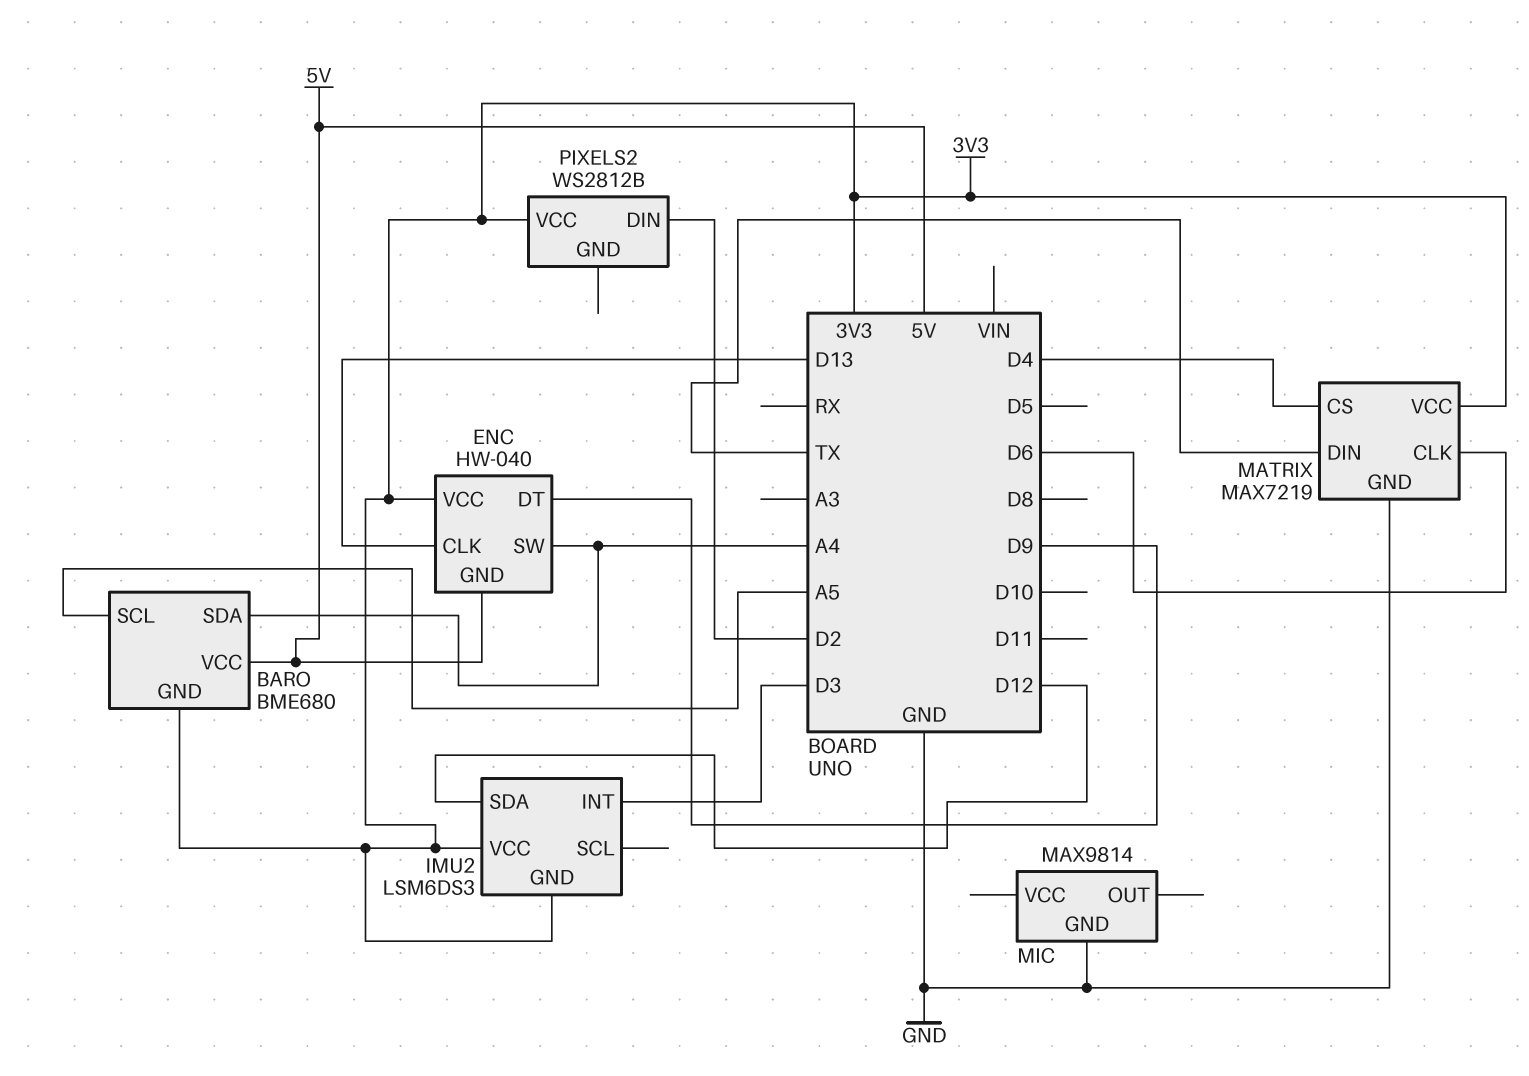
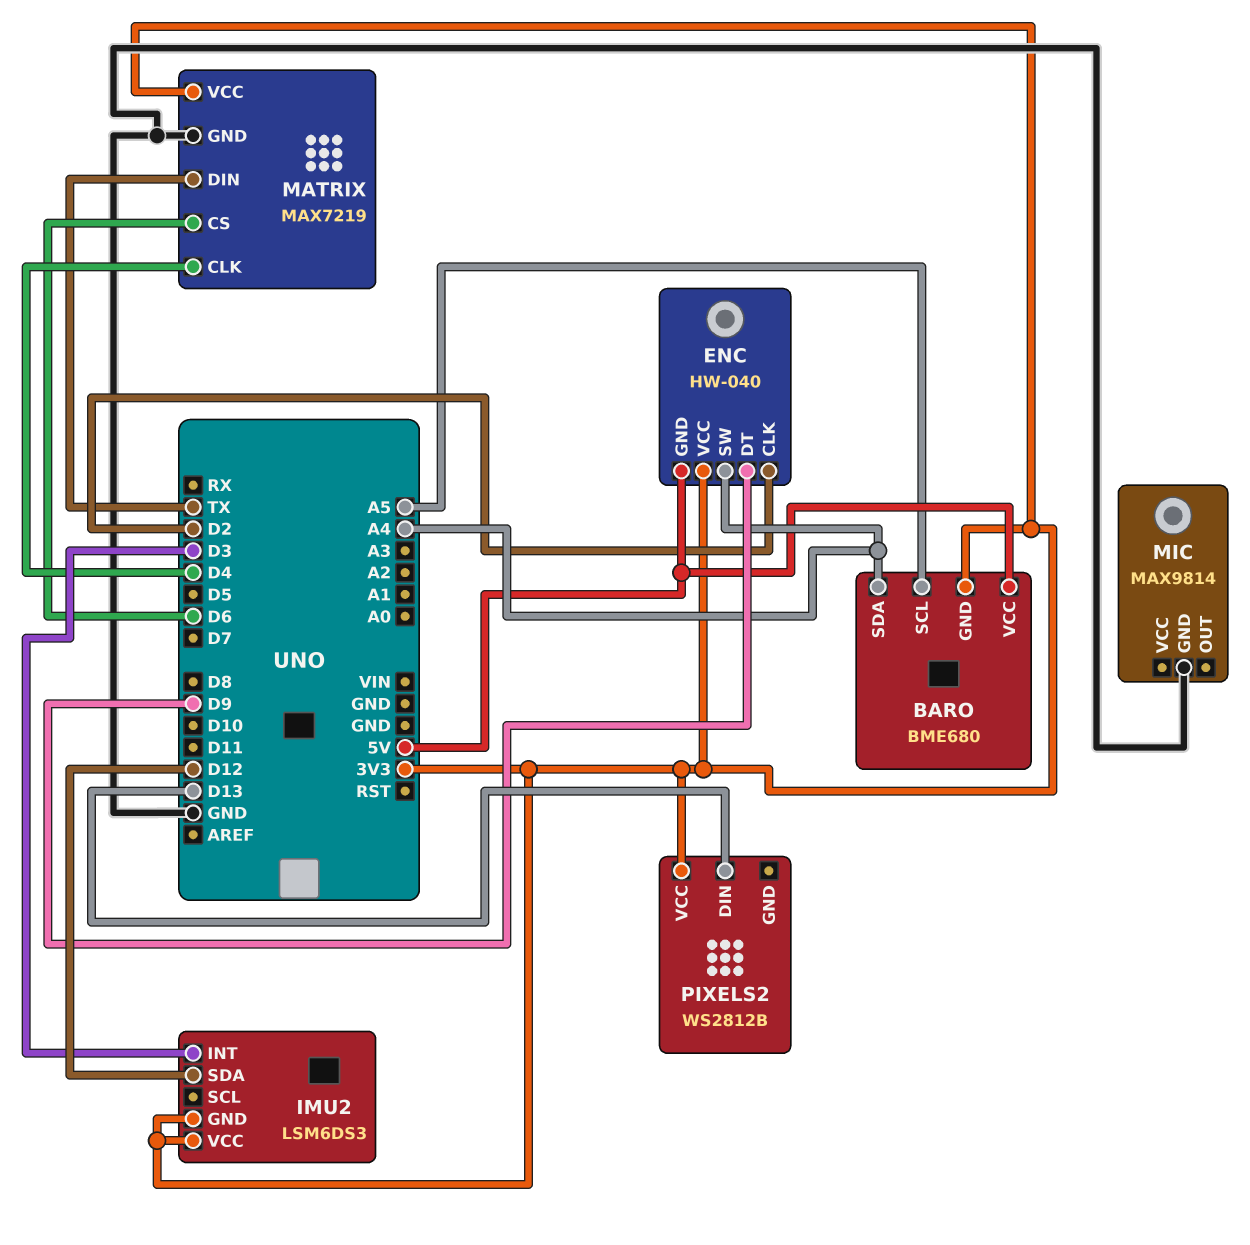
ENC pin CLK: D13 -> D2
MATRIX pin CLK: D6 -> D4
MATRIX pin CS: D4 -> D6
PIXELS2 pin DIN: D2 -> D13

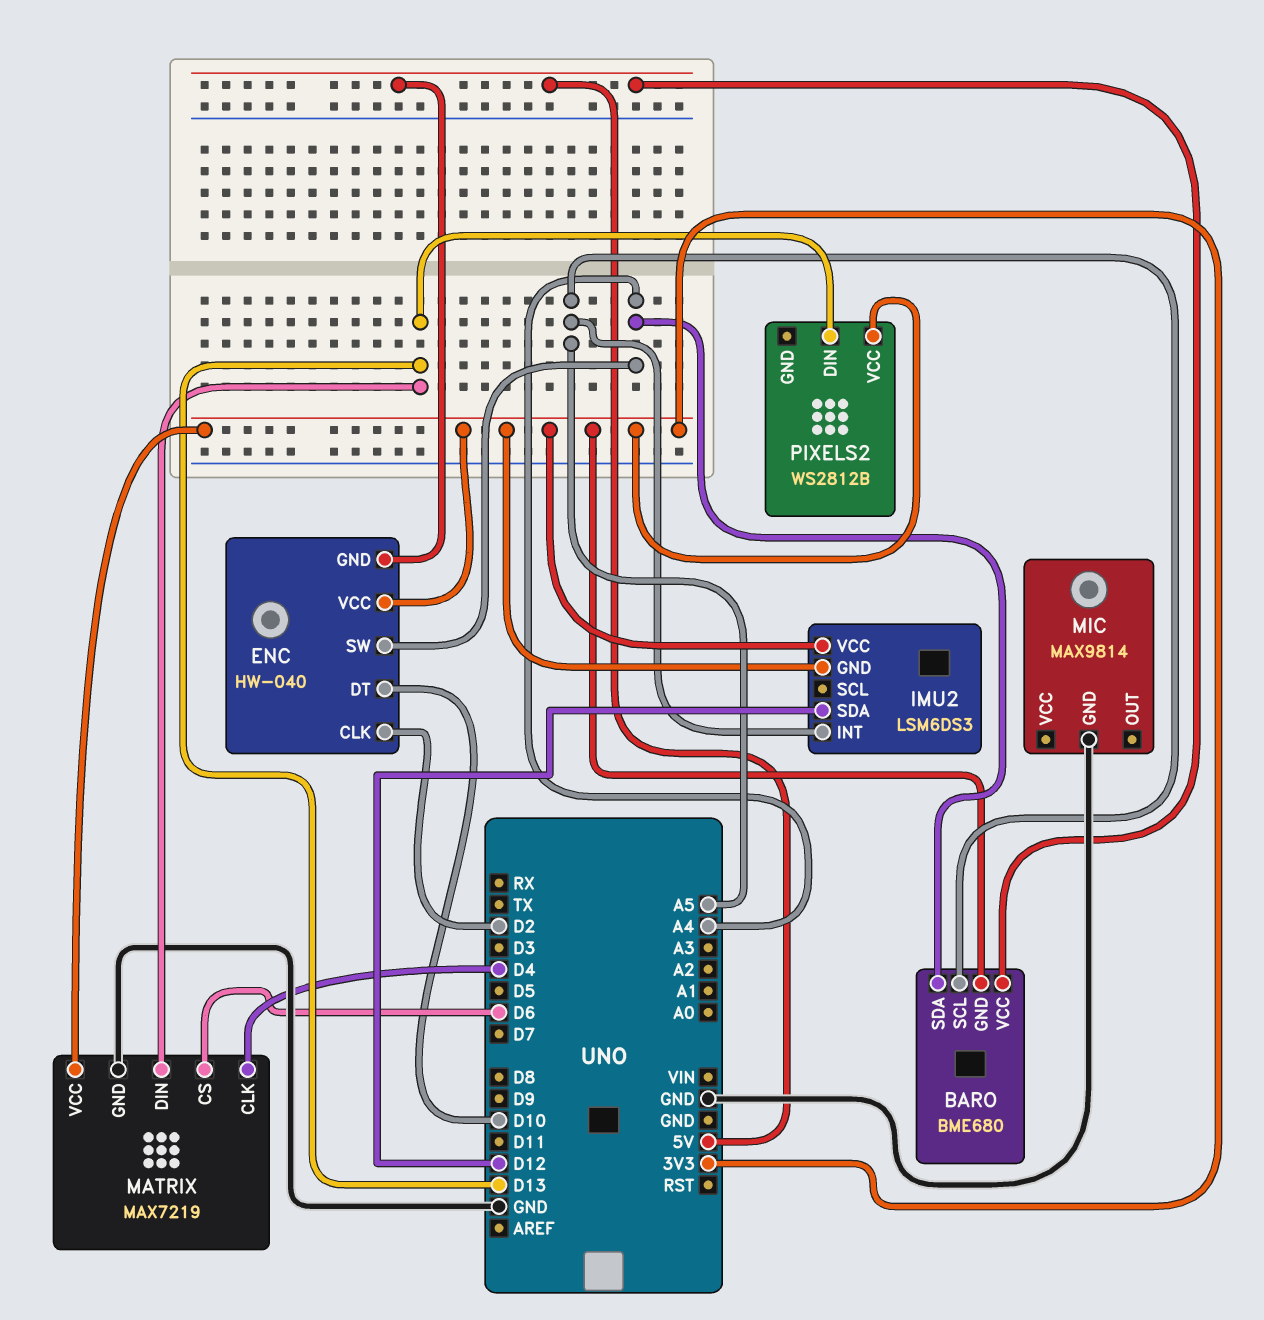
ENC pin DT: D9 -> D10
IMU2 pin INT: D3 -> A5
MATRIX pin DIN: TX -> D13

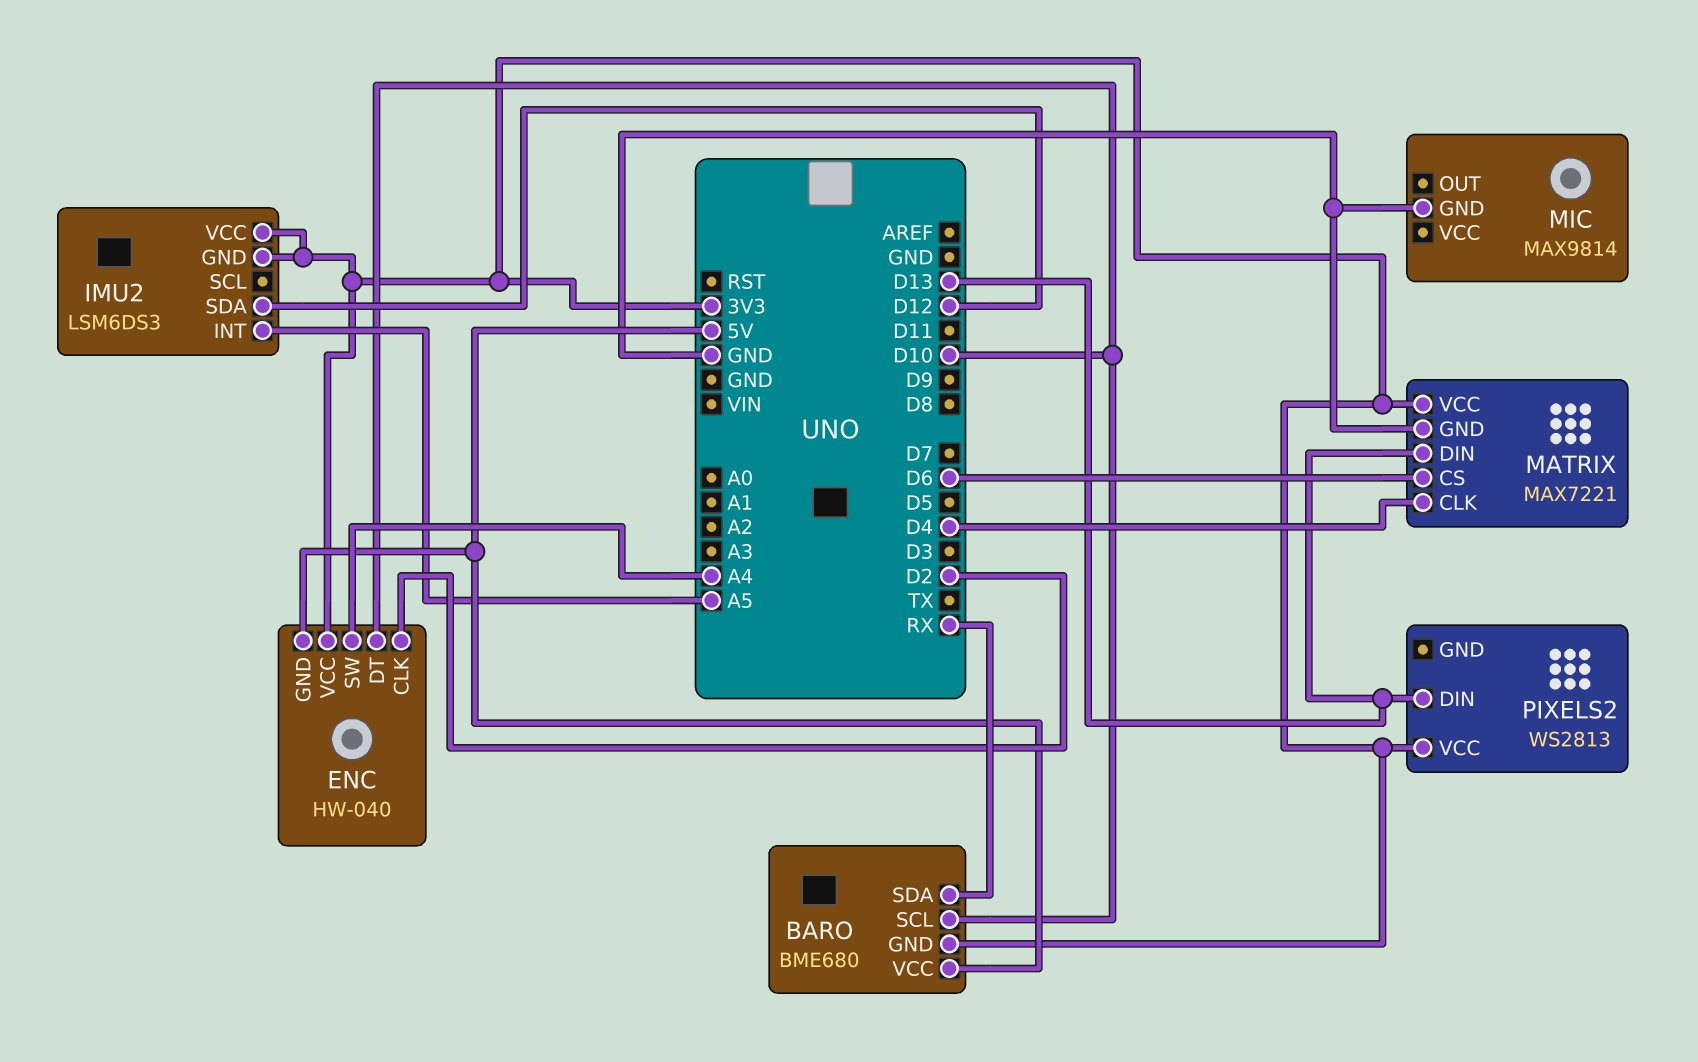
BARO pin SCL: A5 -> D10
BARO pin SDA: A4 -> RX
MATRIX: MAX7219 -> MAX7221
PIXELS2: WS2812B -> WS2813

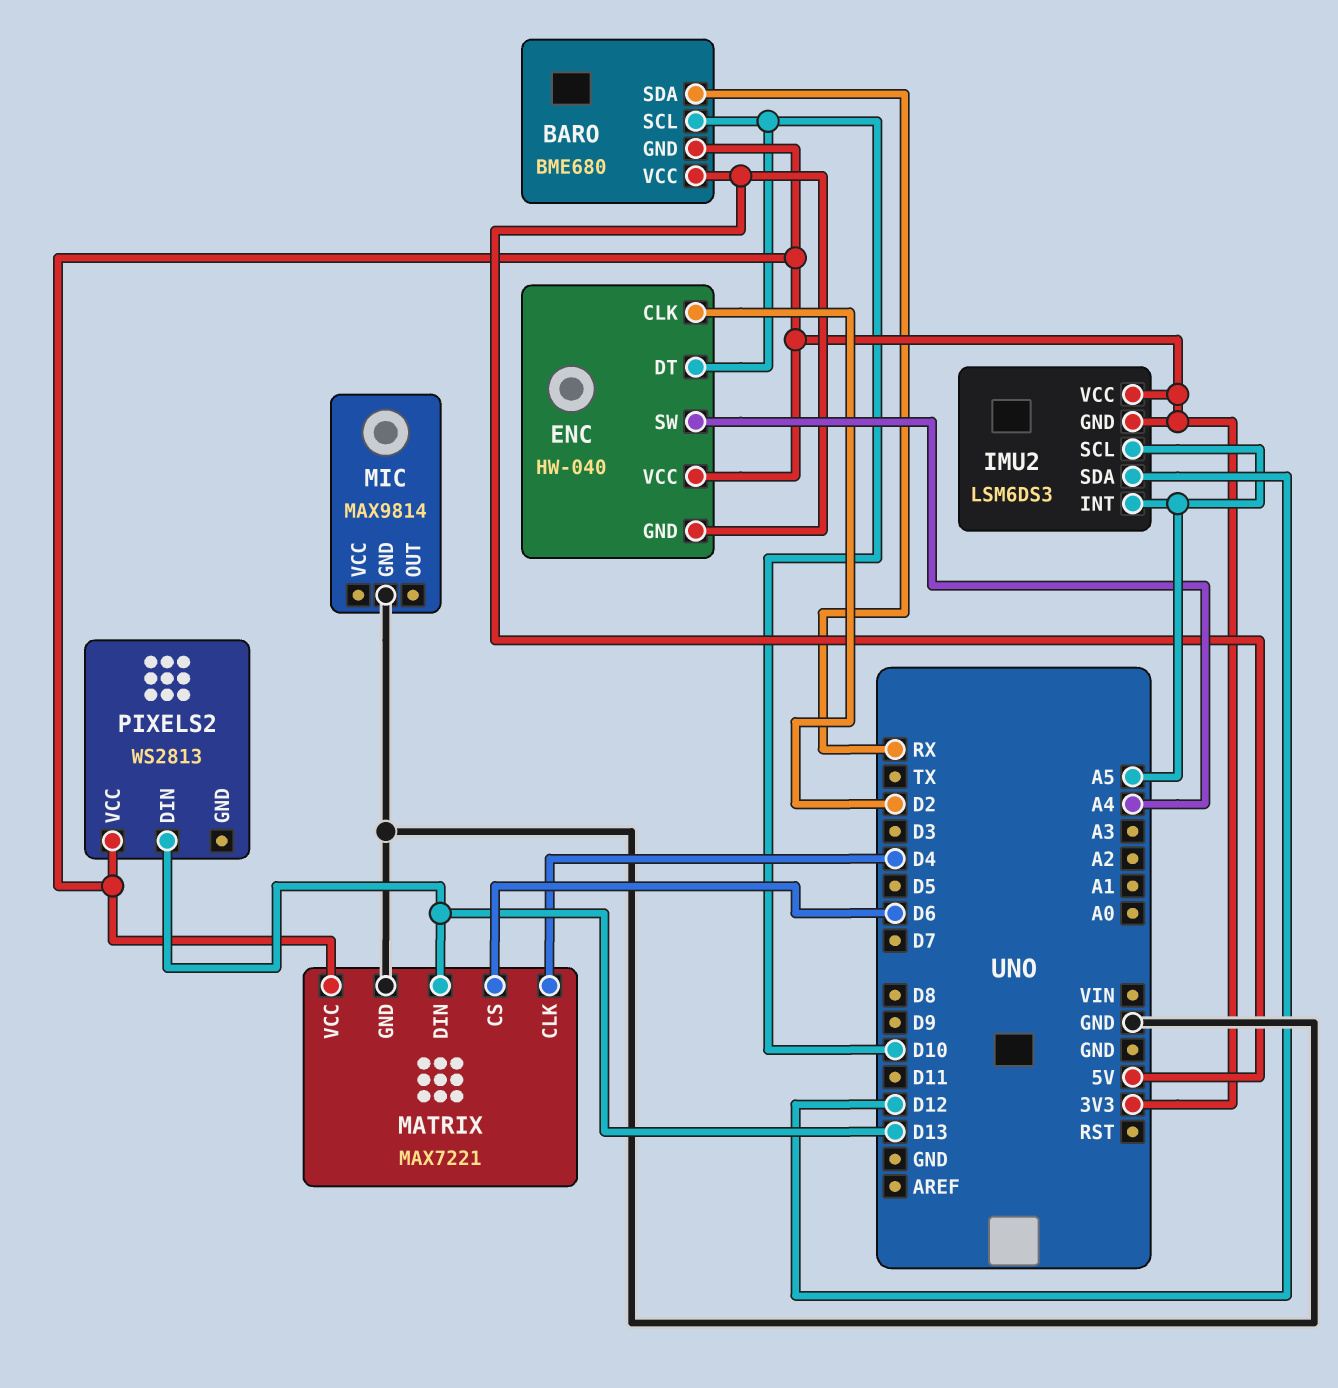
IMU2 pin SCL: none -> A5

